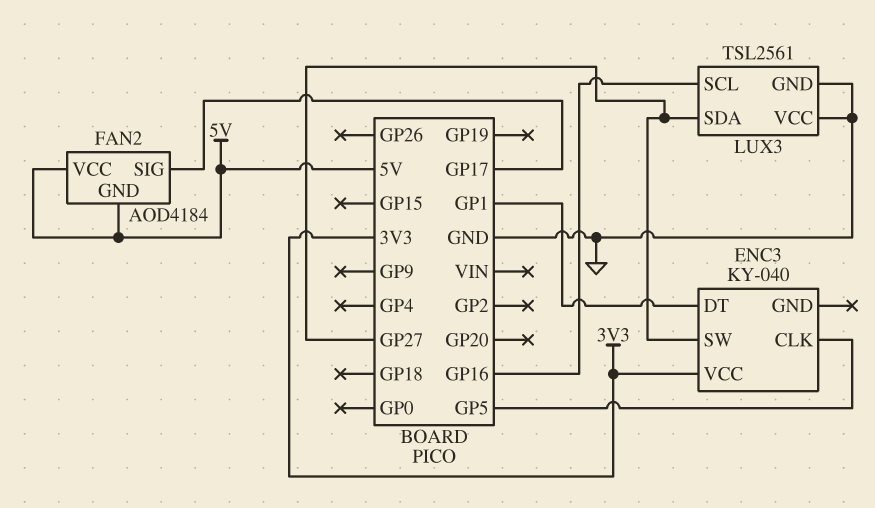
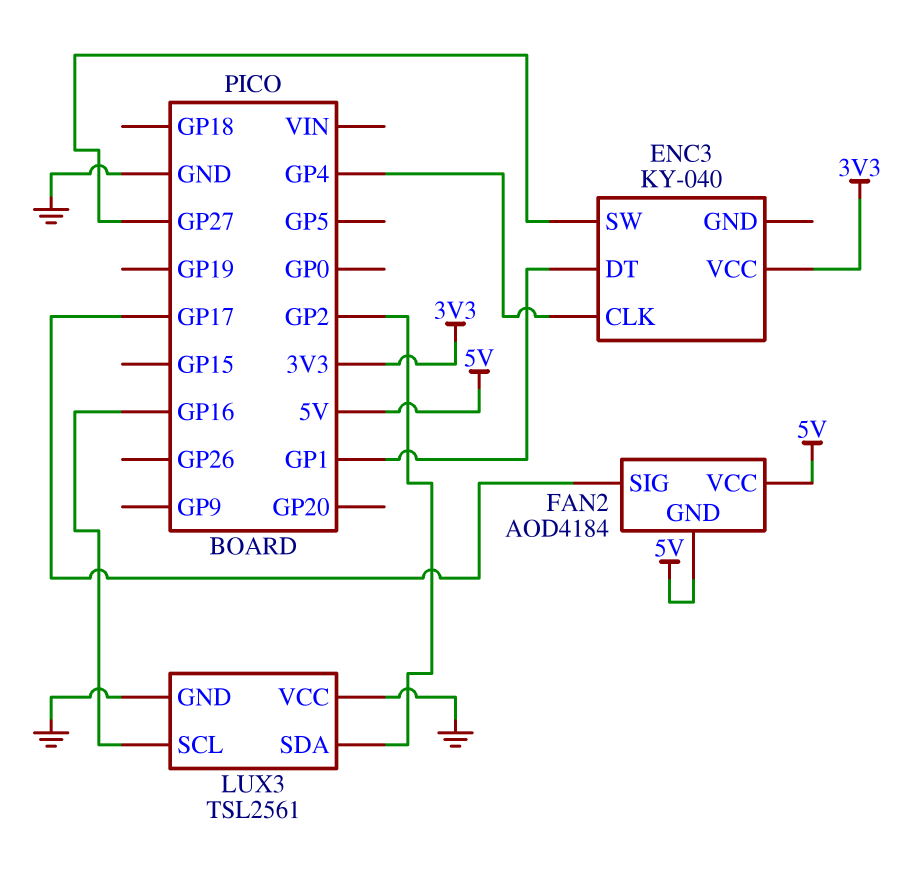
ENC3 pin CLK: GP5 -> GP4
LUX3 pin SDA: GP27 -> GP2

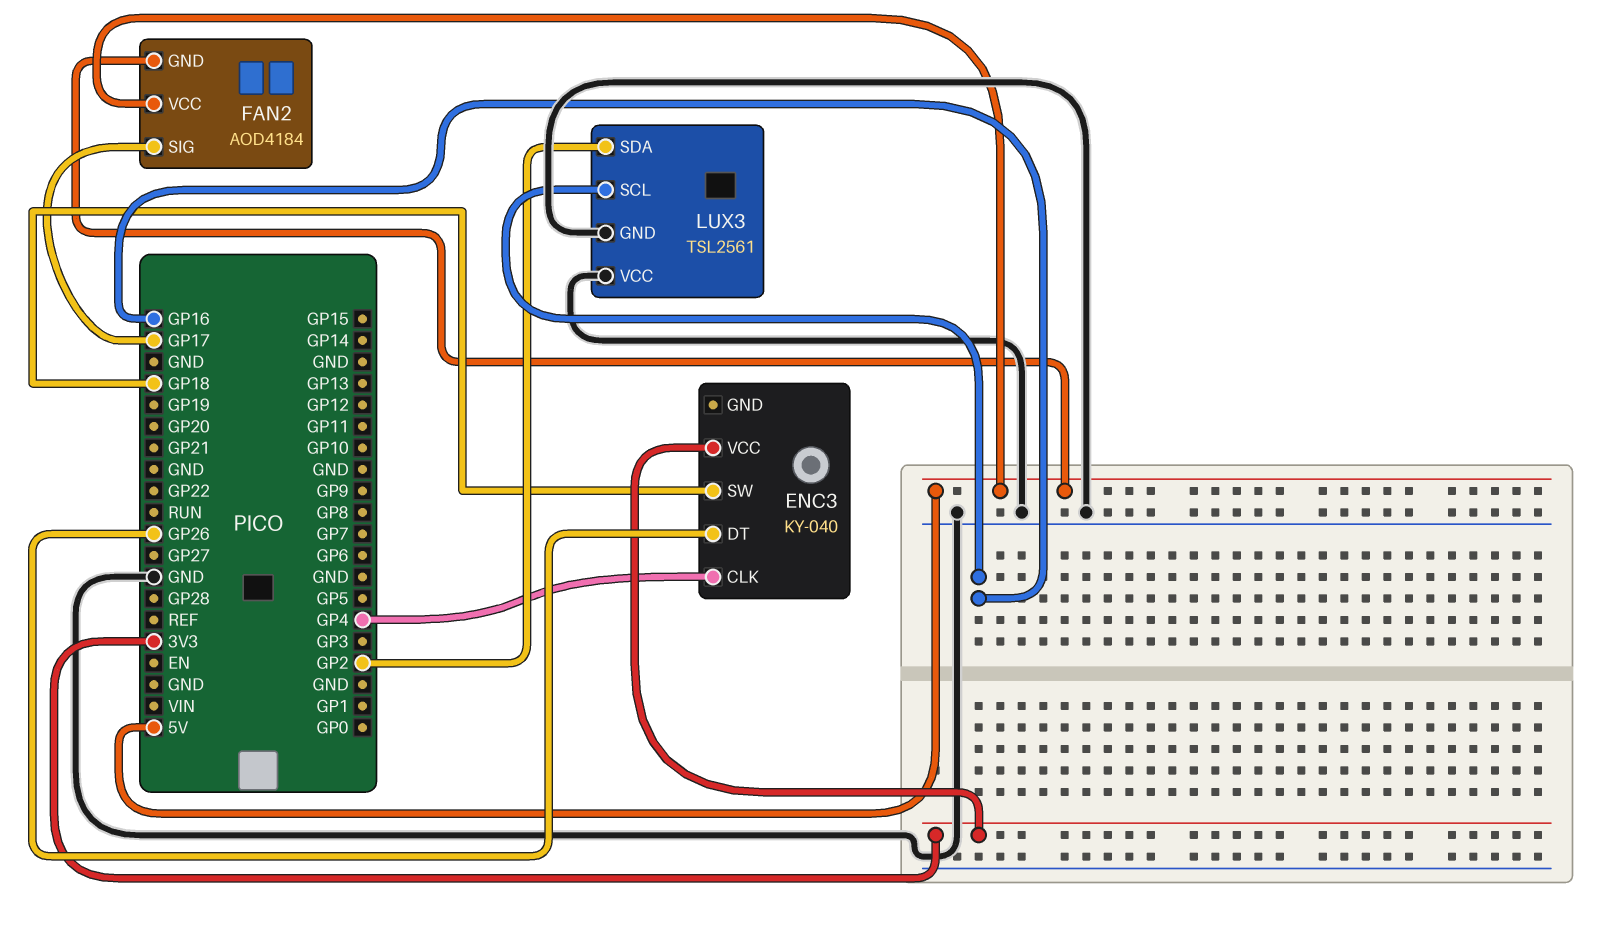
ENC3 pin DT: GP1 -> GP26
ENC3 pin SW: GP27 -> GP18

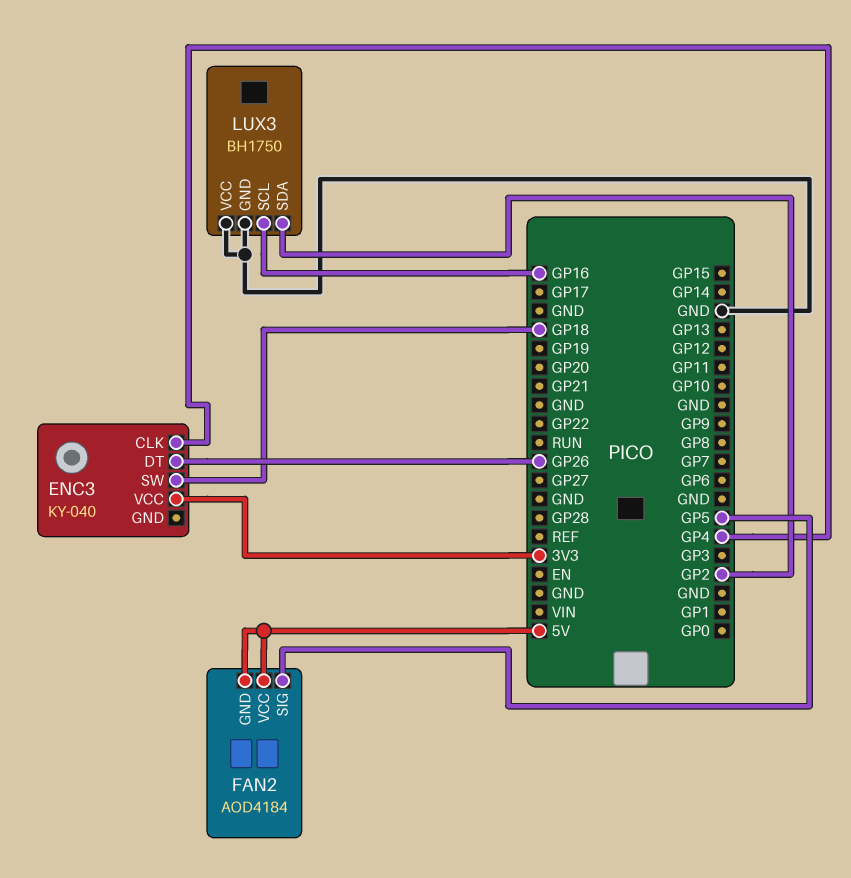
FAN2 pin SIG: GP17 -> GP5
LUX3: TSL2561 -> BH1750

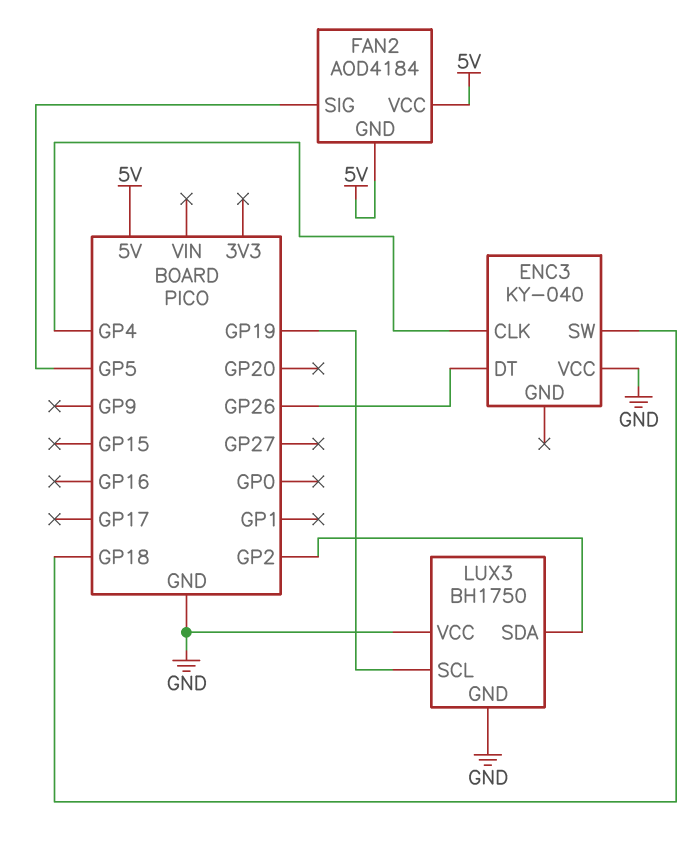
ENC3 pin VCC: 3V3 -> GND
LUX3 pin SCL: GP16 -> GP19

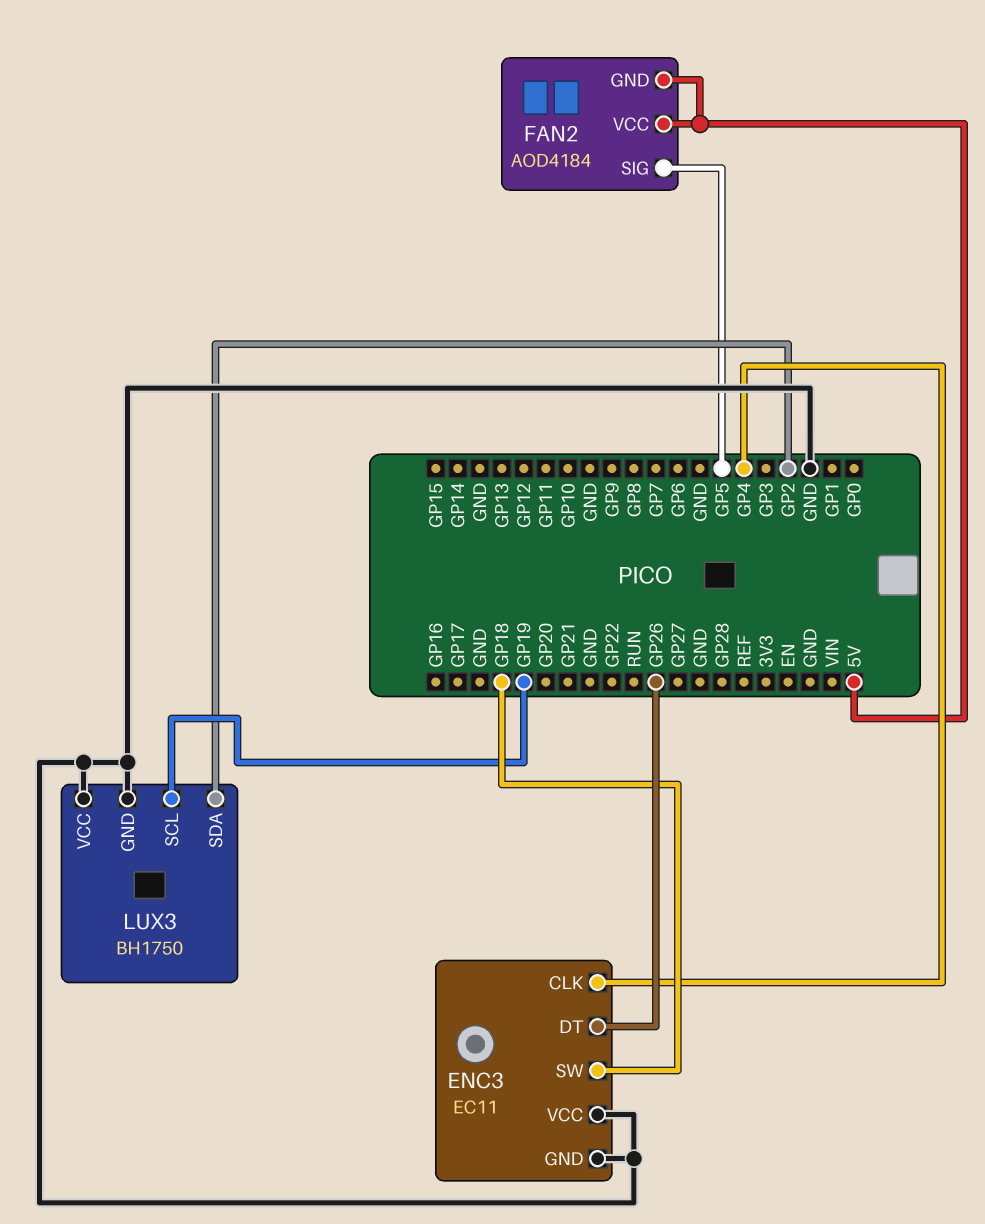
ENC3: KY-040 -> EC11
ENC3 pin GND: none -> GND

